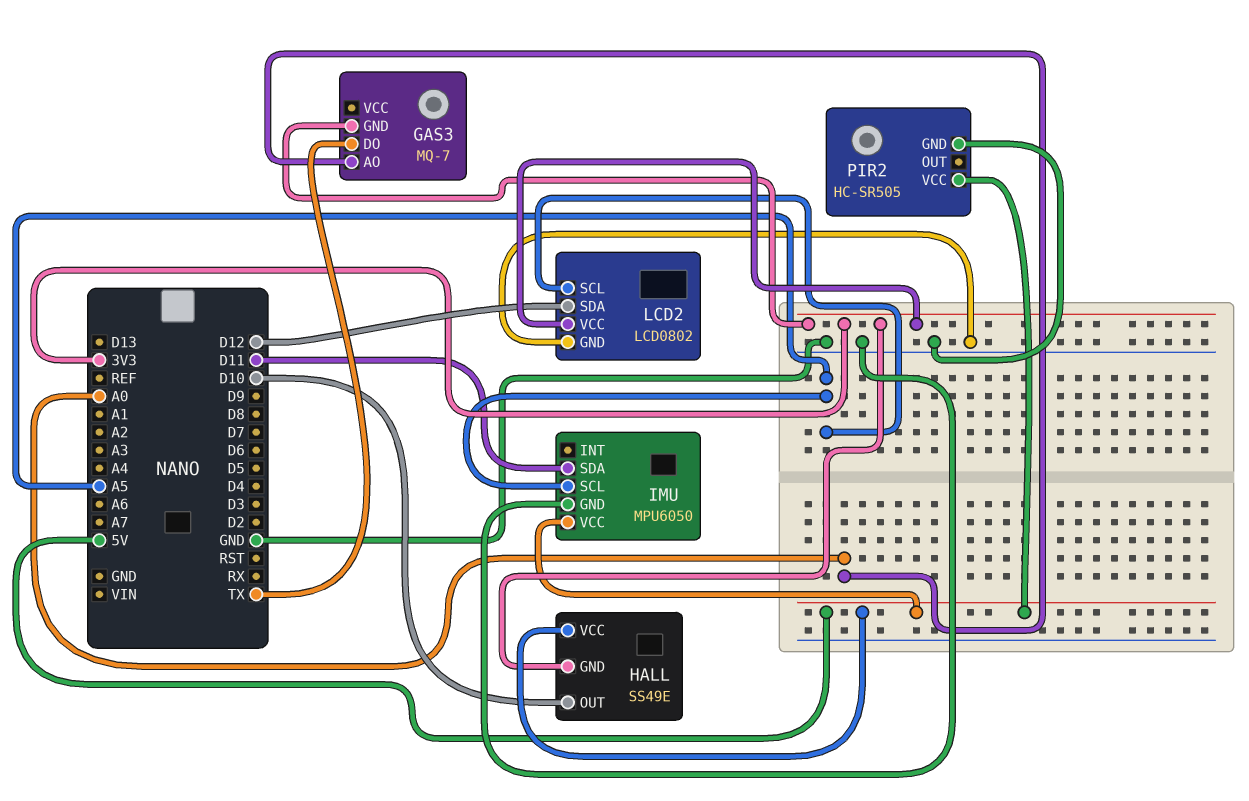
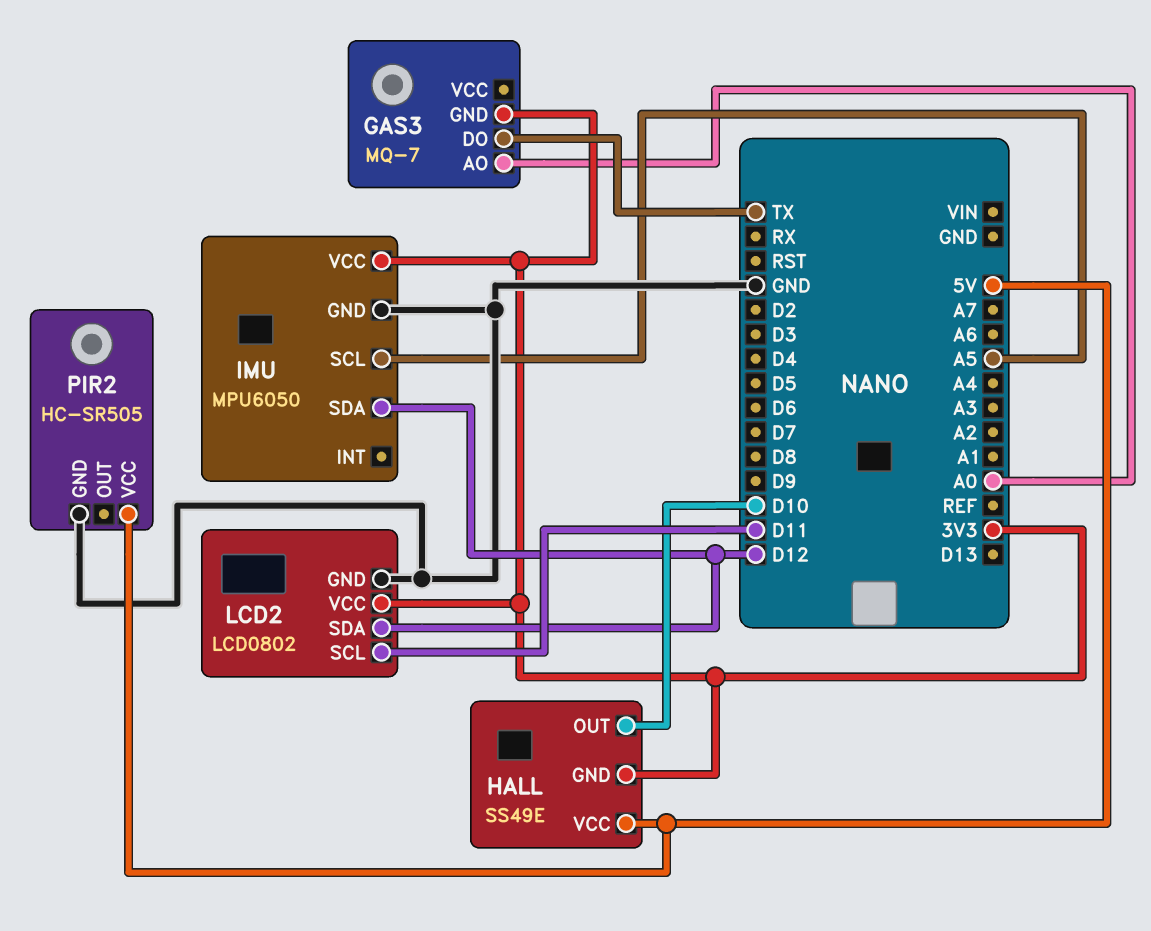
IMU pin SDA: D11 -> D12
IMU pin VCC: 5V -> 3V3
LCD2 pin SCL: A5 -> D11

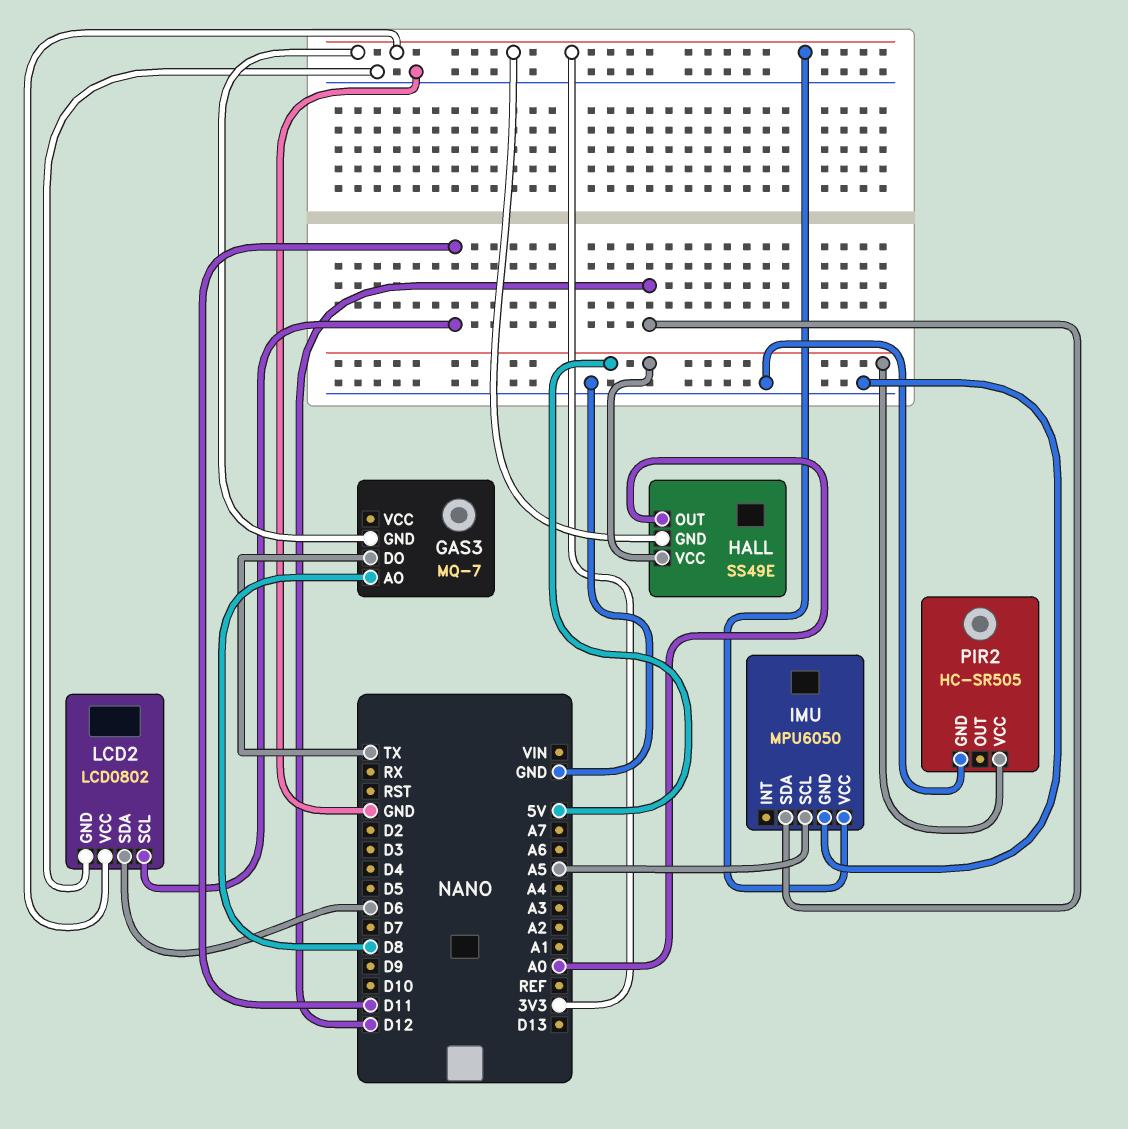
GAS3 pin AO: A0 -> D8
HALL pin OUT: D10 -> A0
LCD2 pin SDA: D12 -> D6

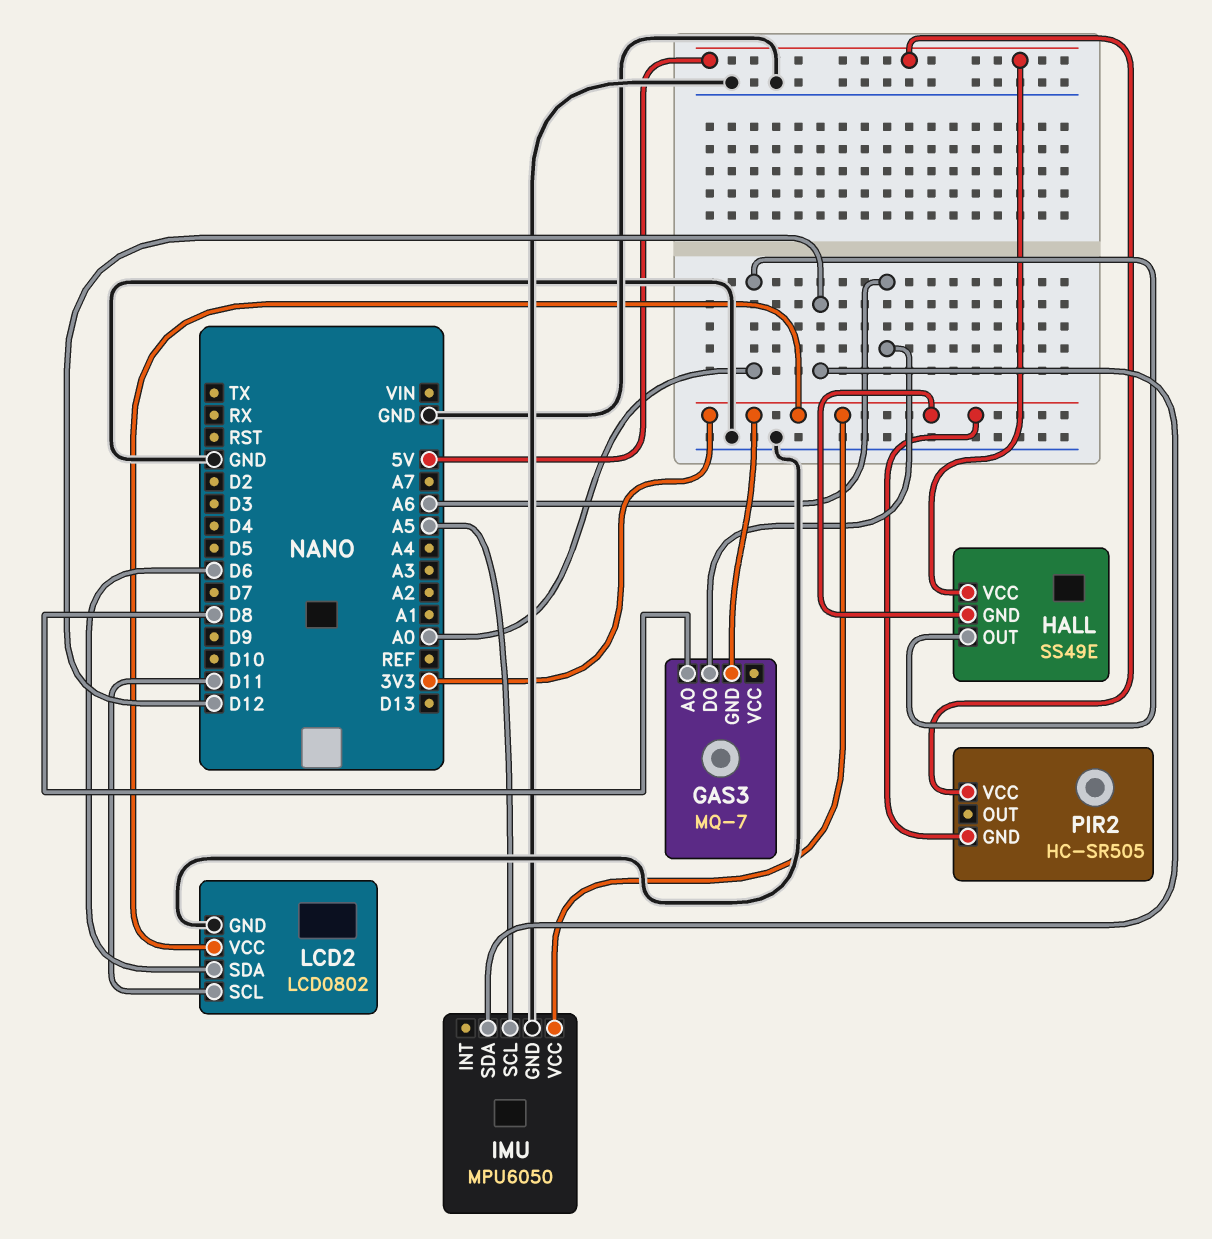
GAS3 pin DO: TX -> A6
PIR2 pin GND: GND -> 3V3

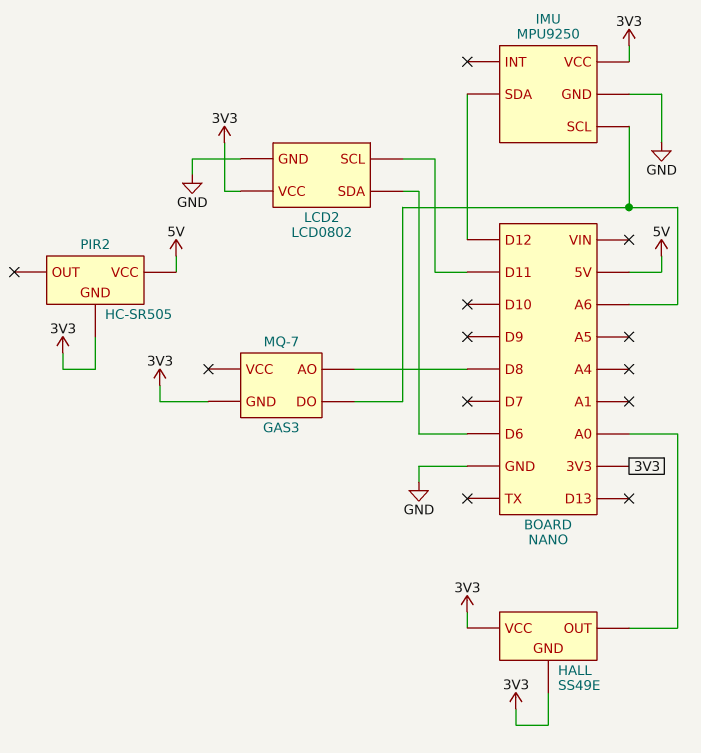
HALL pin VCC: 5V -> 3V3
IMU: MPU6050 -> MPU9250
IMU pin SCL: A5 -> A6

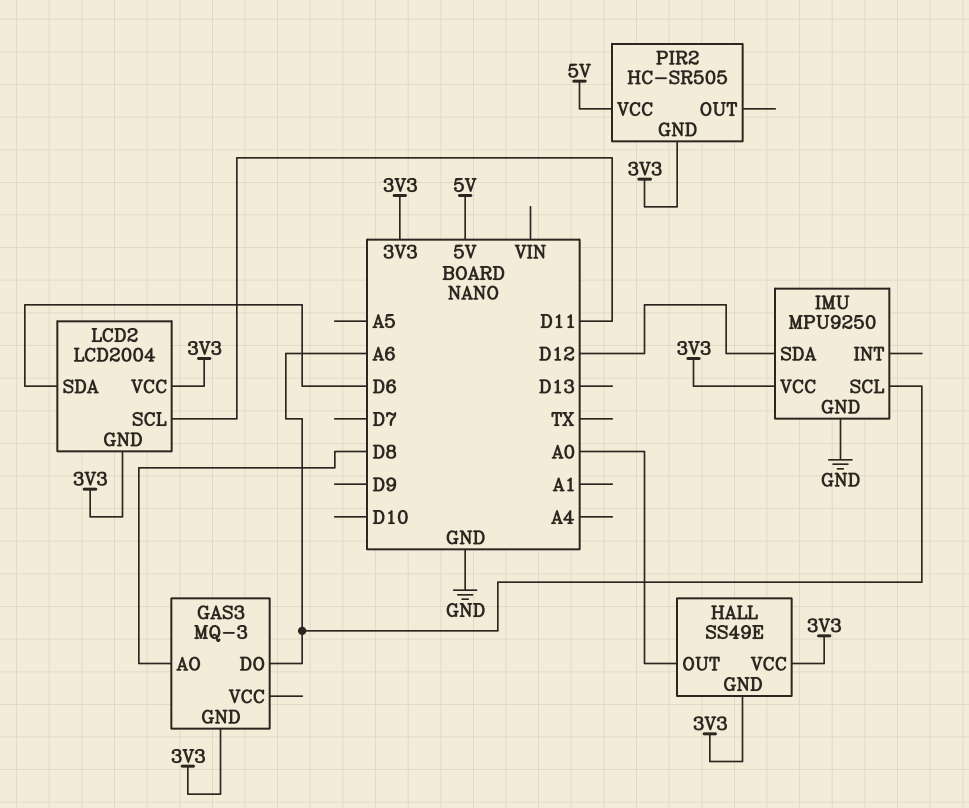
GAS3: MQ-7 -> MQ-3
LCD2: LCD0802 -> LCD2004
LCD2 pin GND: GND -> 3V3

